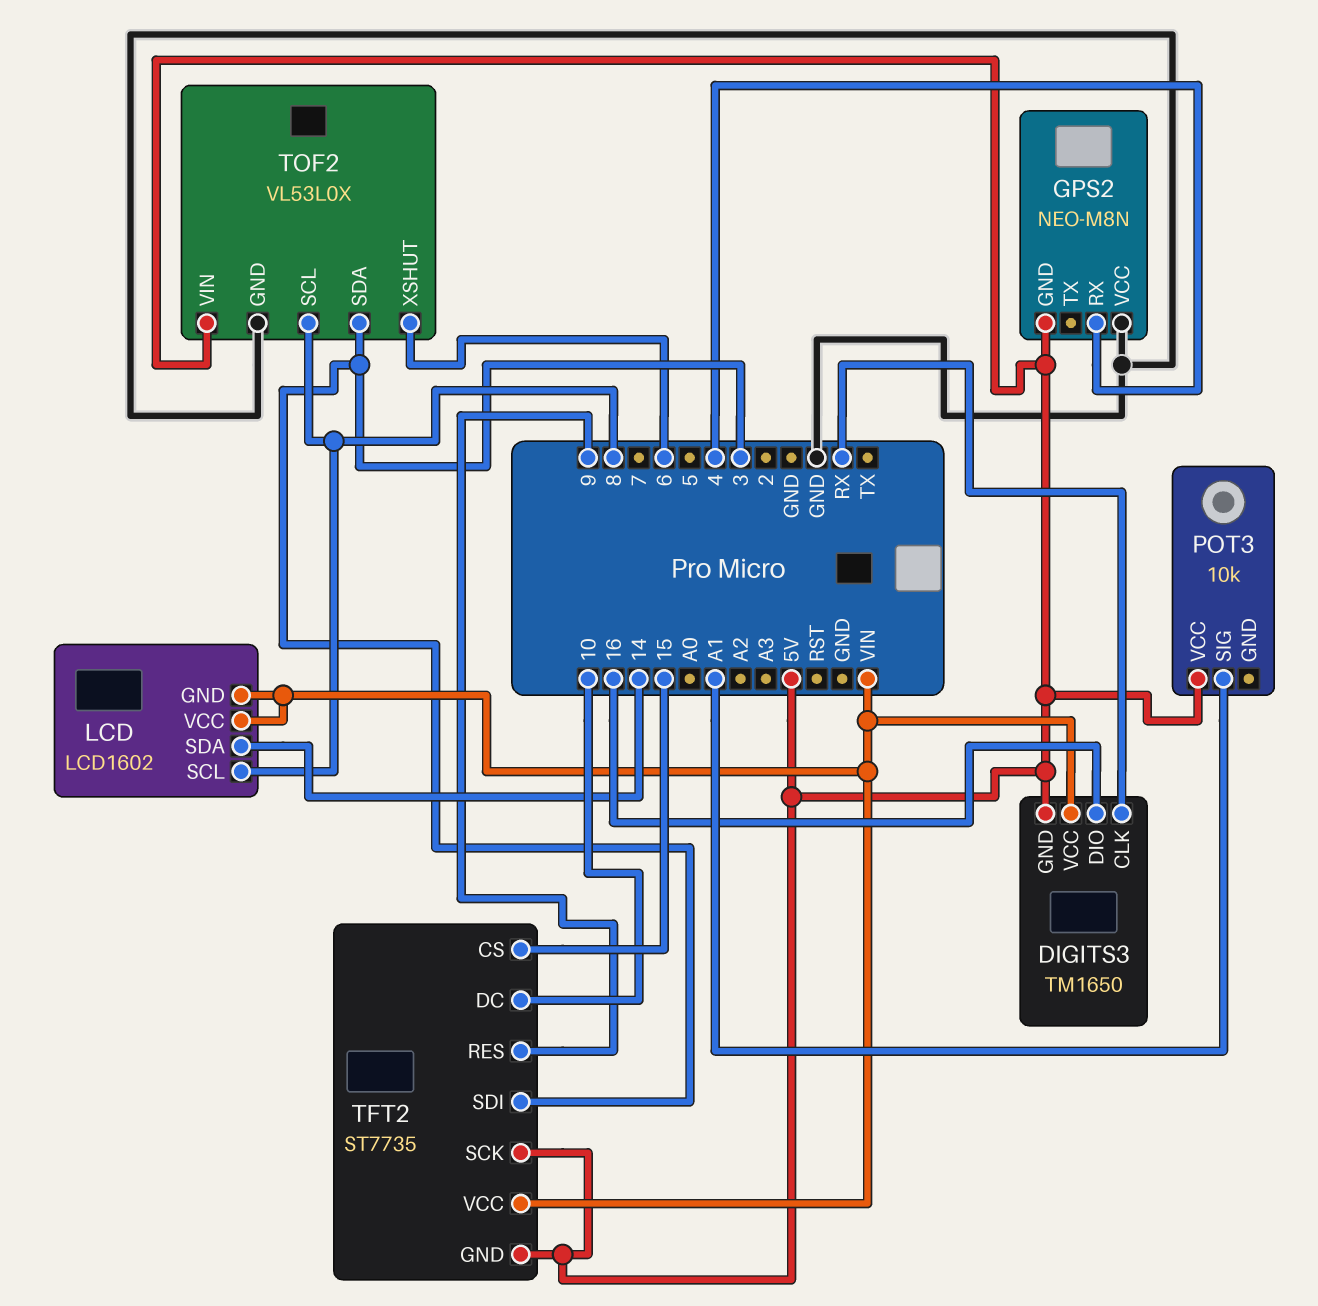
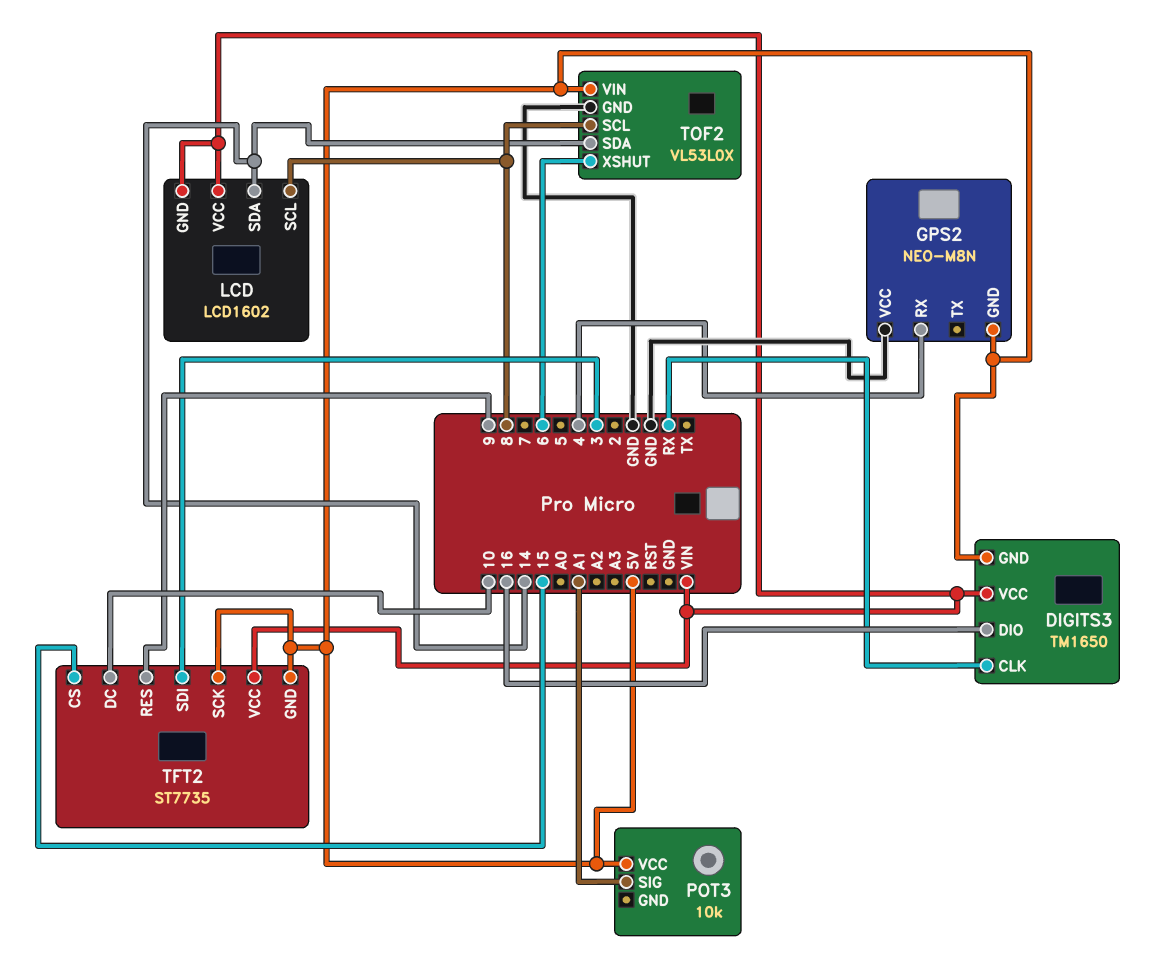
TOF2 pin SDA: 3 -> 14

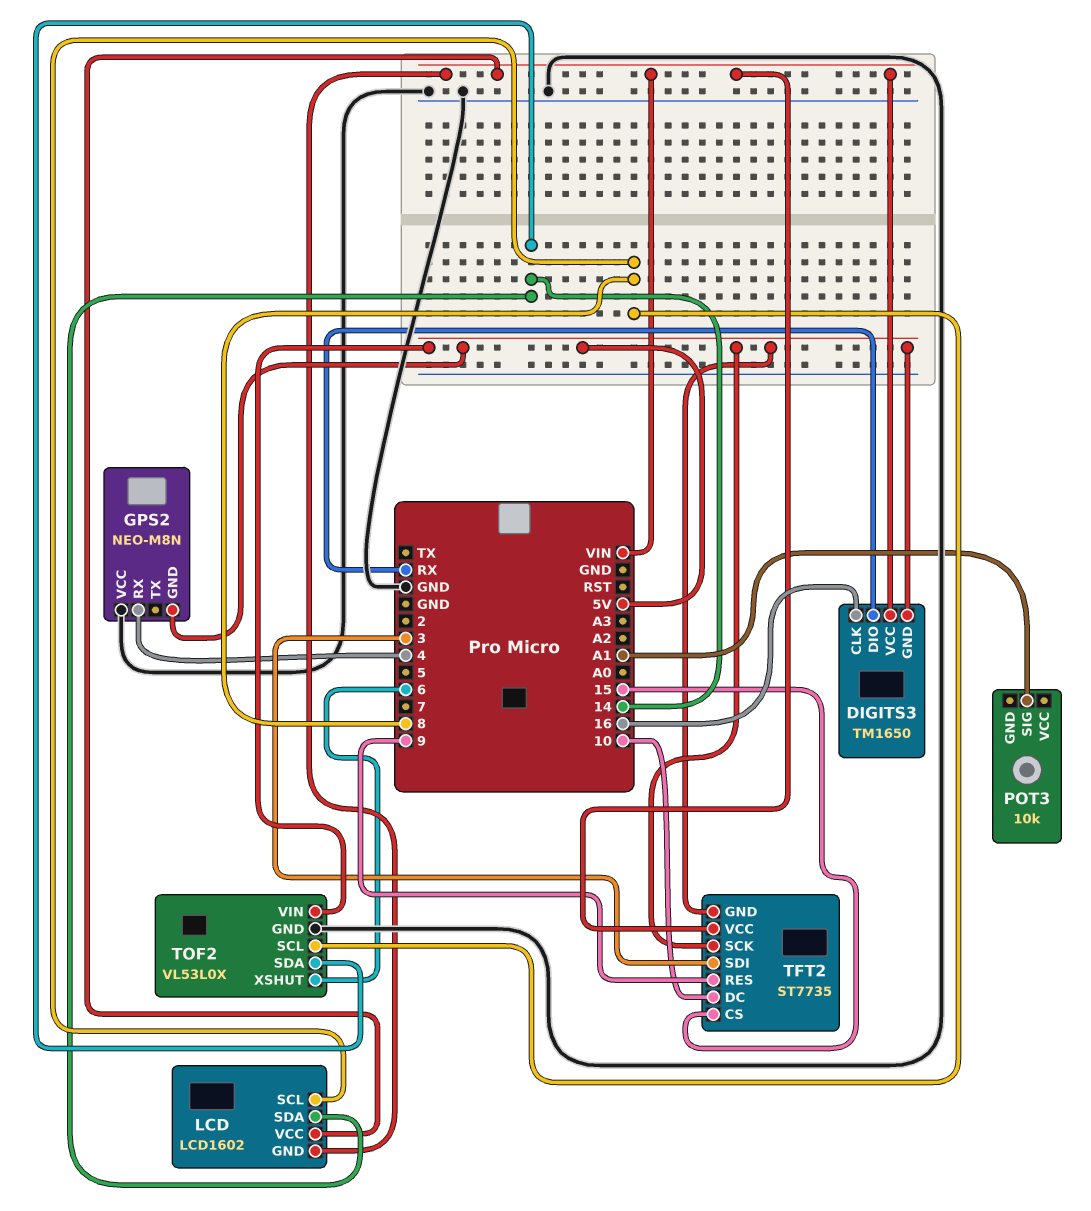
DIGITS3 pin CLK: RX -> 16
DIGITS3 pin DIO: 16 -> RX
POT3 pin VCC: 5V -> none

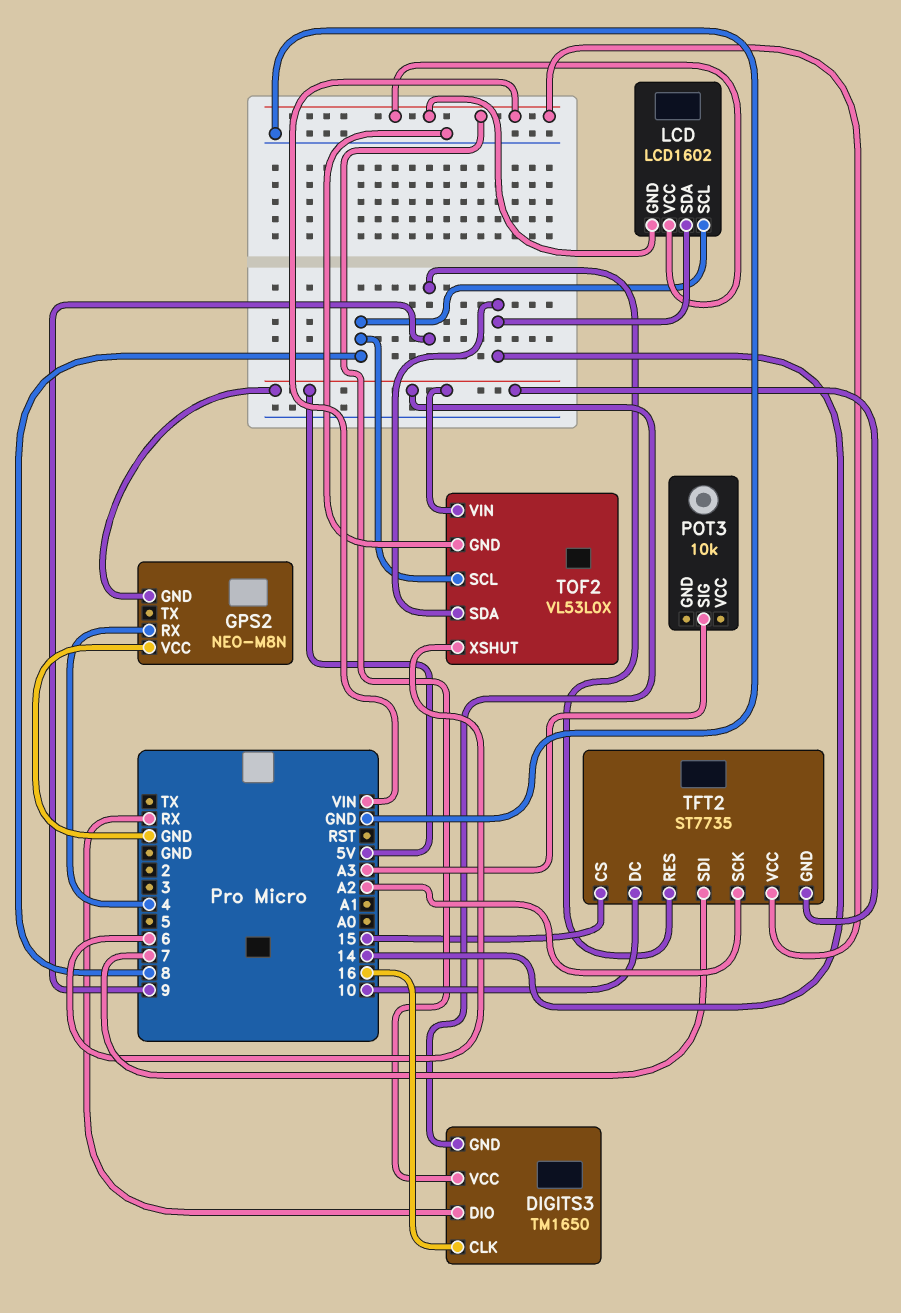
POT3 pin SIG: A1 -> A3
TFT2 pin SCK: 5V -> A2
TFT2 pin SDI: 3 -> 7

